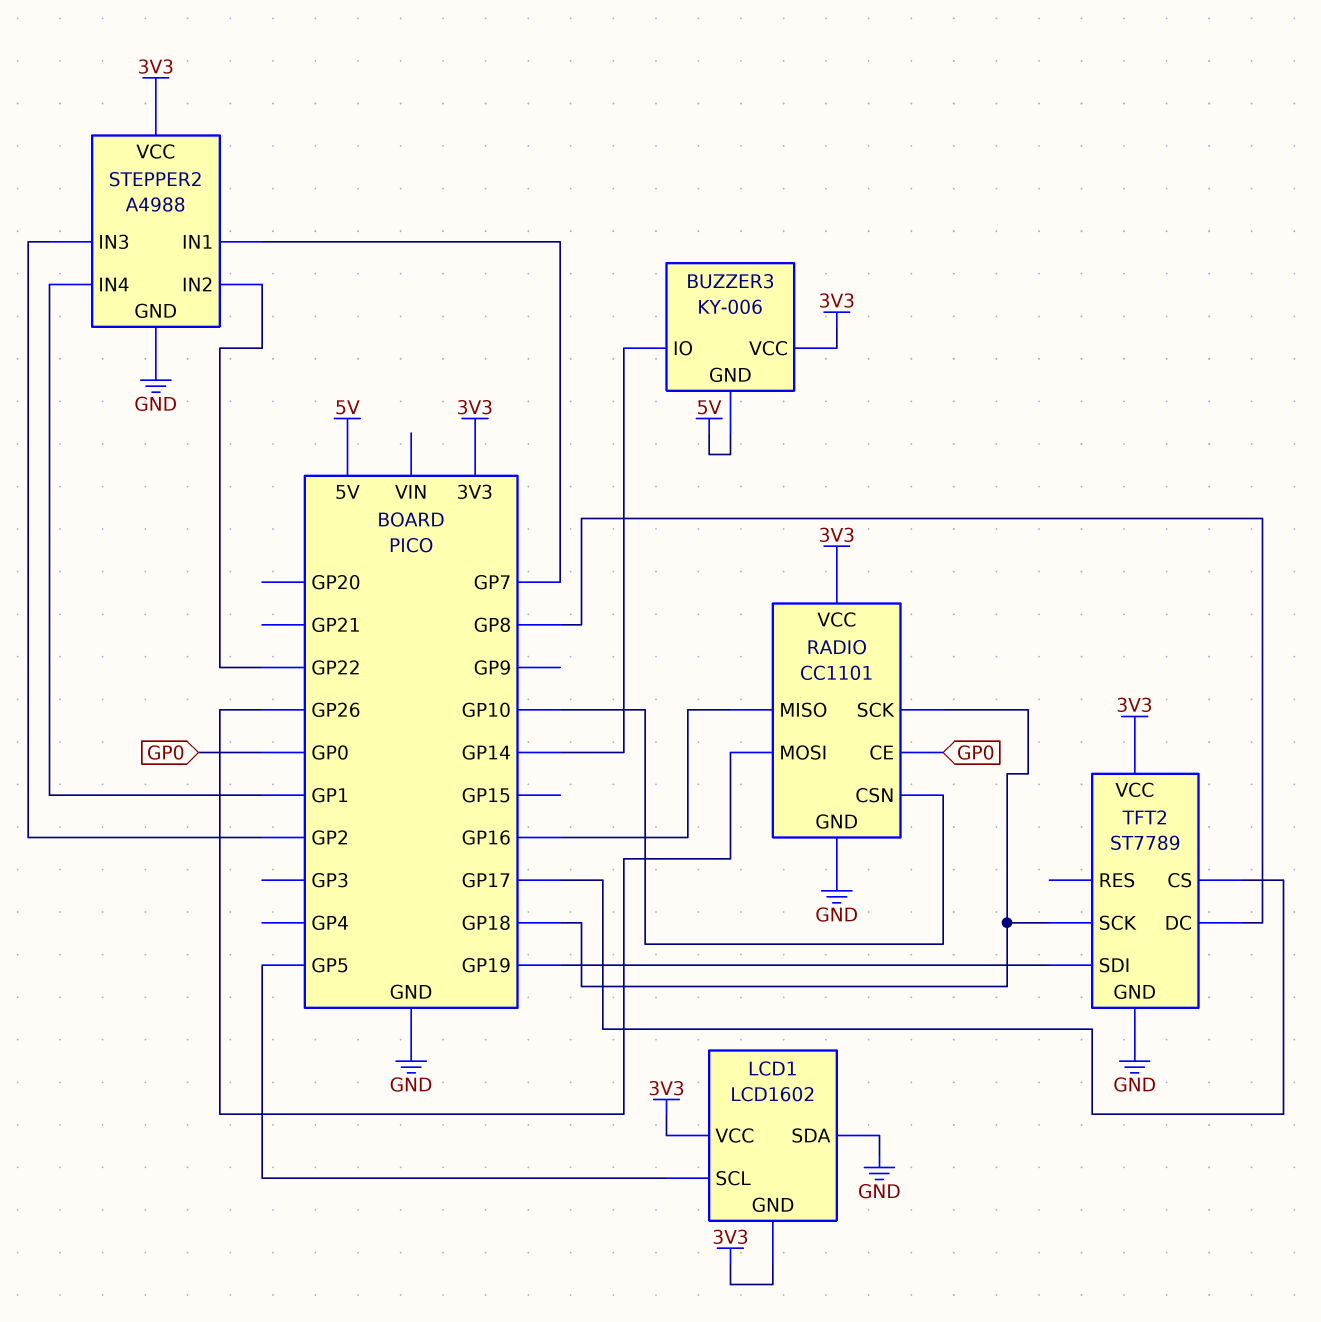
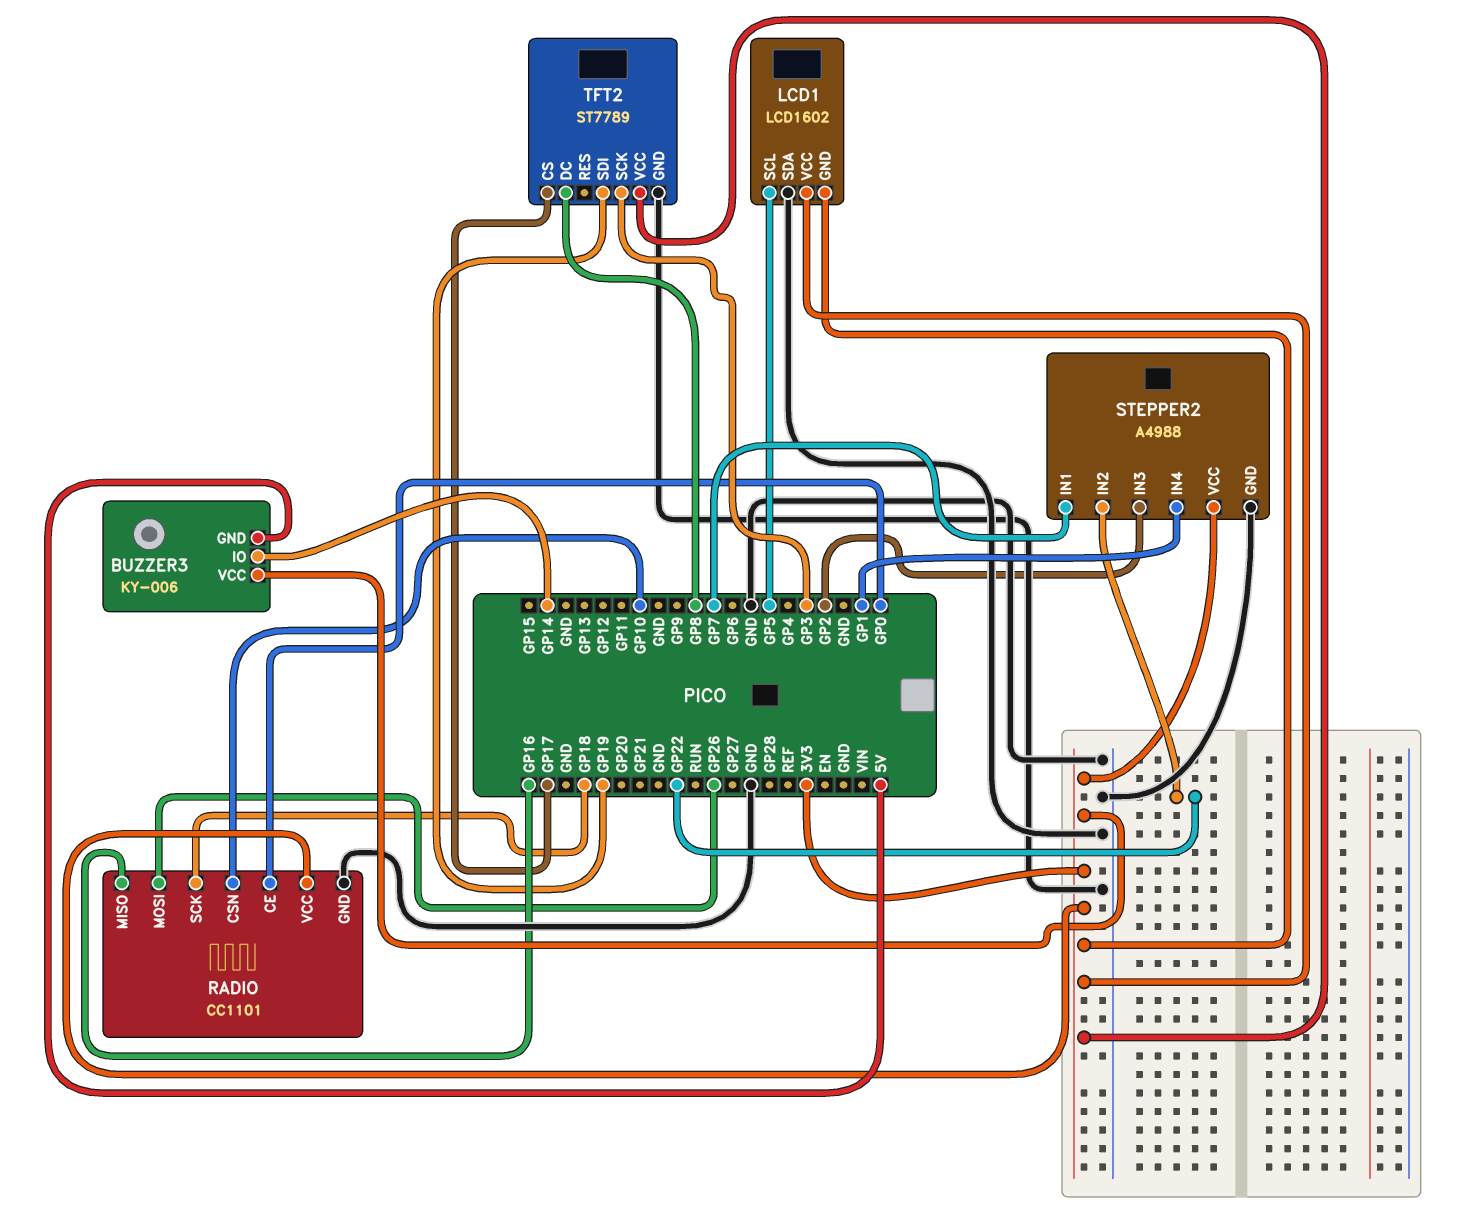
TFT2 pin SCK: GP18 -> GP3

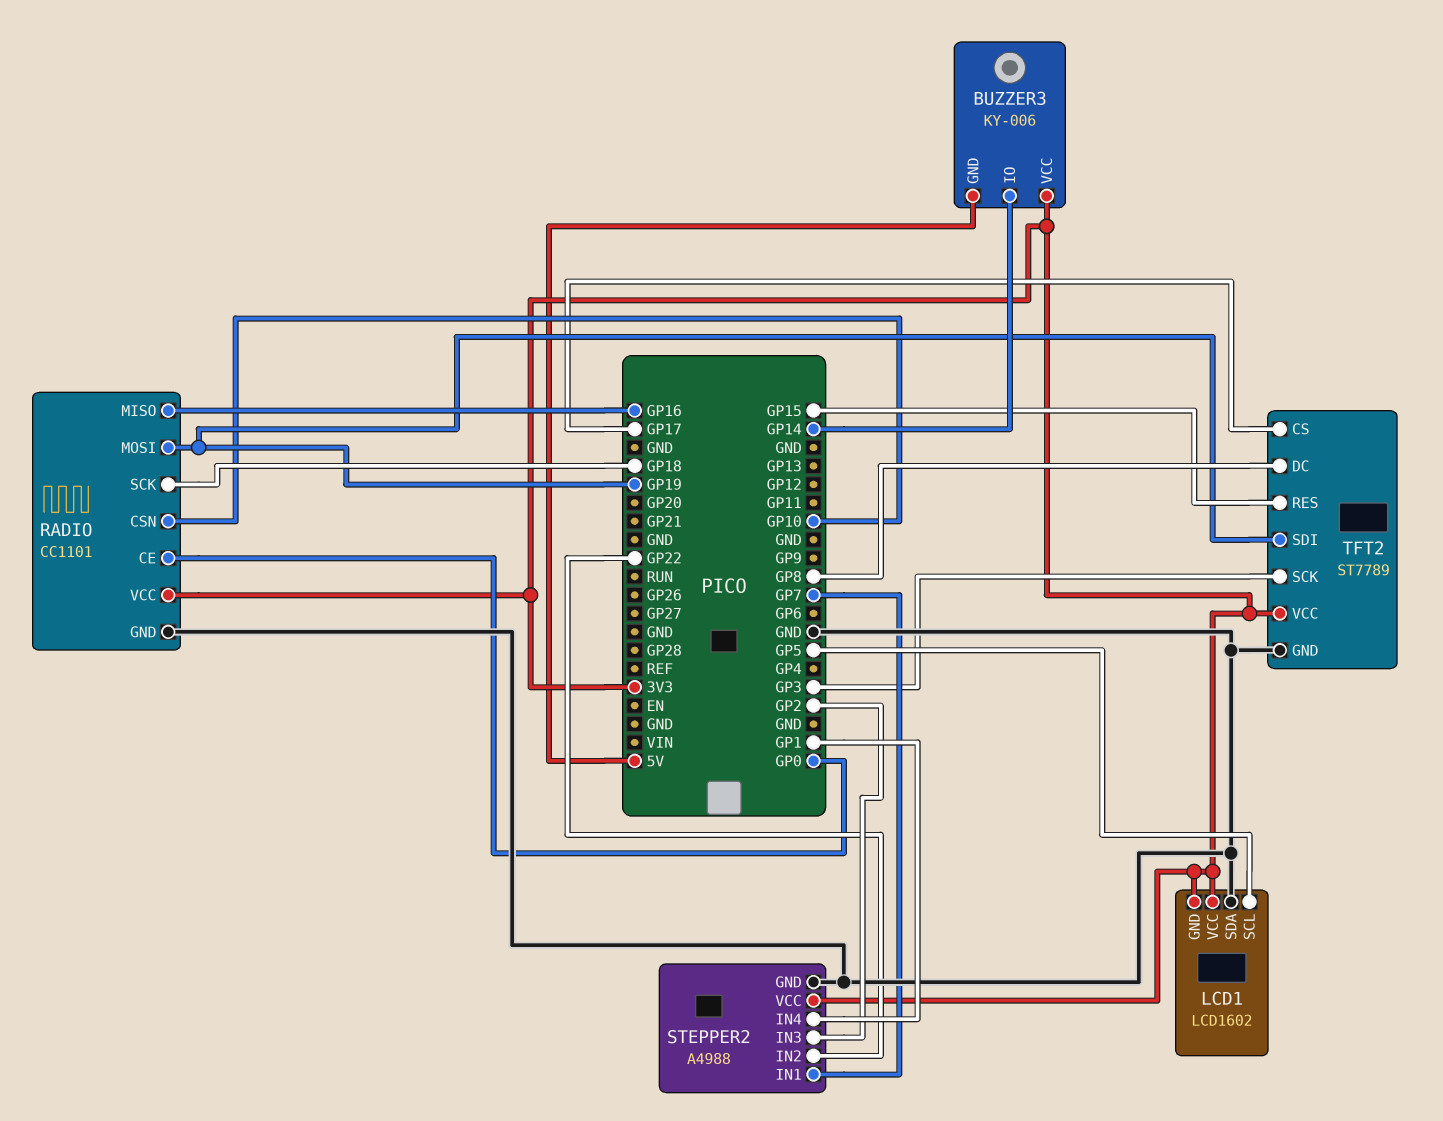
RADIO pin MOSI: GP26 -> GP19
TFT2 pin RES: none -> GP15

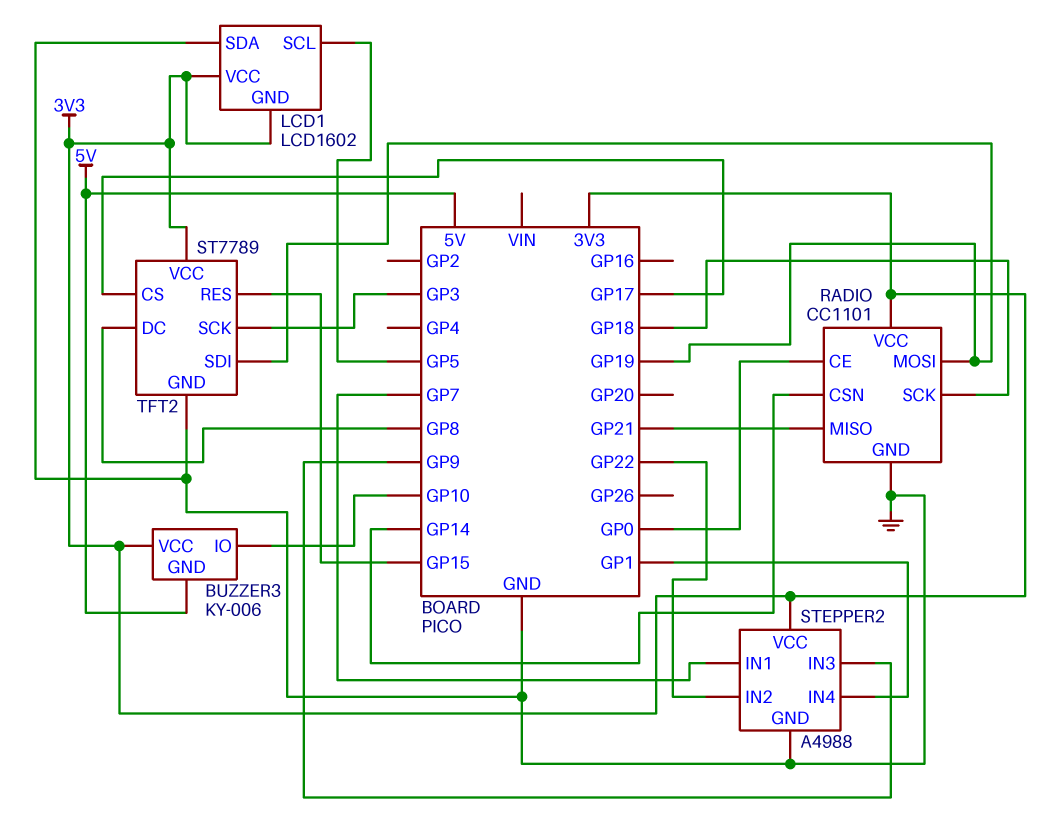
BUZZER3 pin IO: GP14 -> GP10
RADIO pin CSN: GP10 -> GP14
RADIO pin MISO: GP16 -> GP21
STEPPER2 pin IN3: GP2 -> GP9

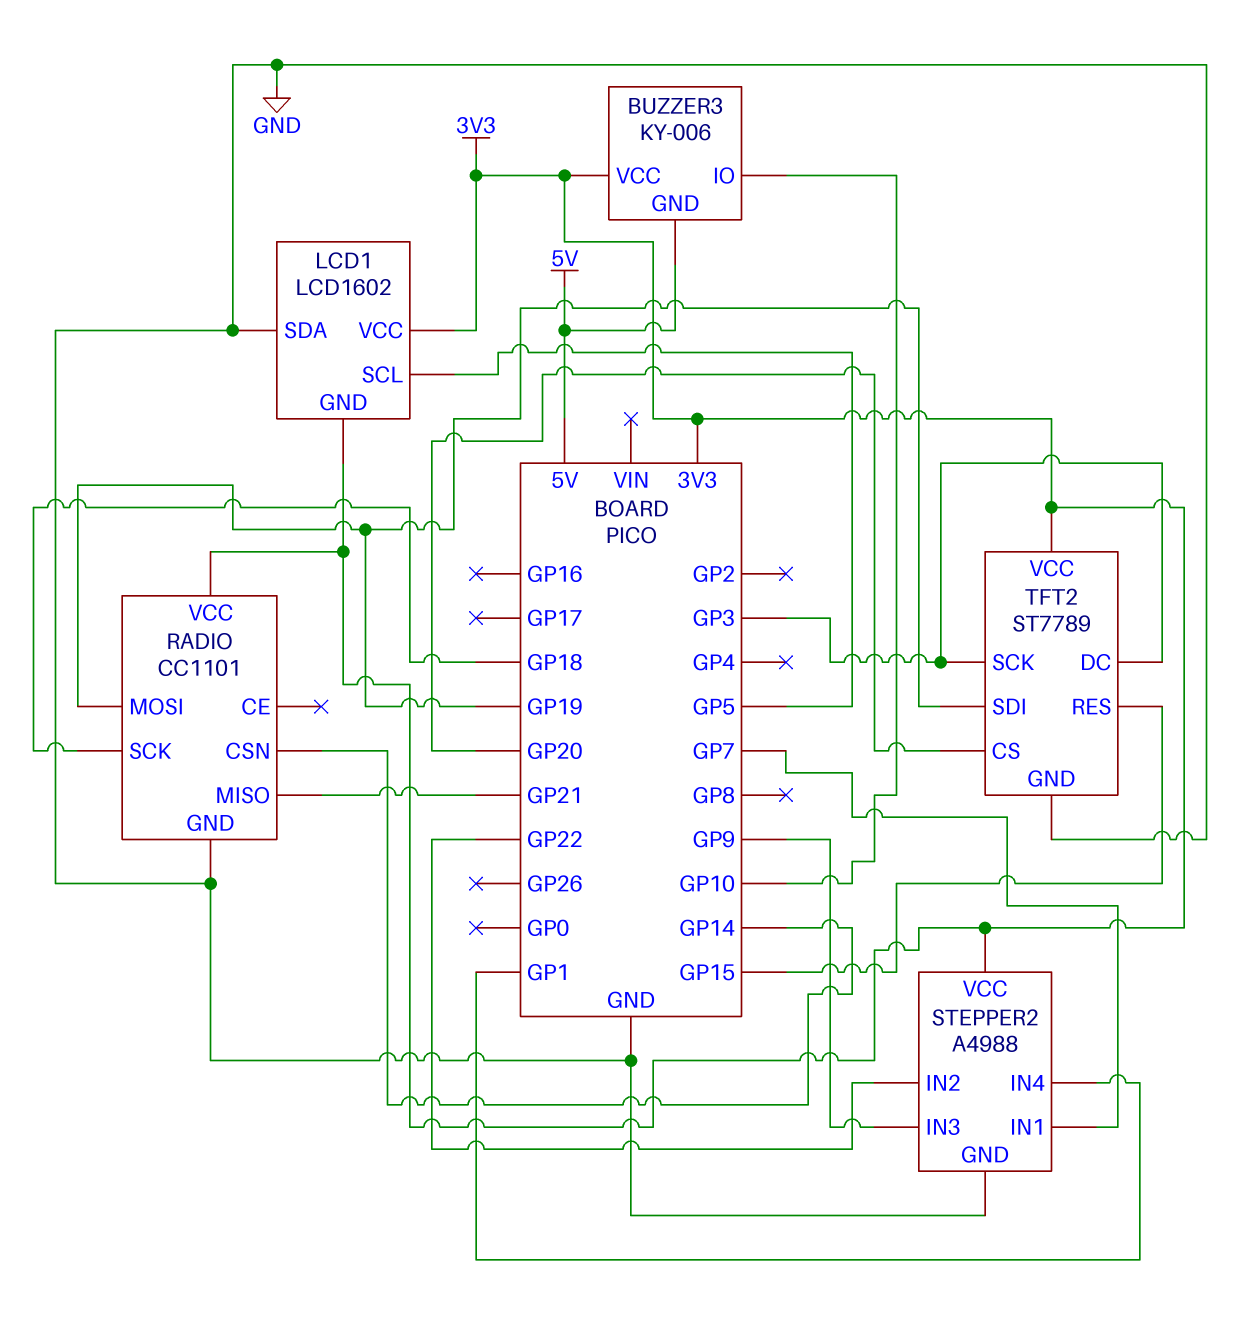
RADIO pin CE: GP0 -> none
TFT2 pin CS: GP17 -> GP20
TFT2 pin DC: GP8 -> GP3

